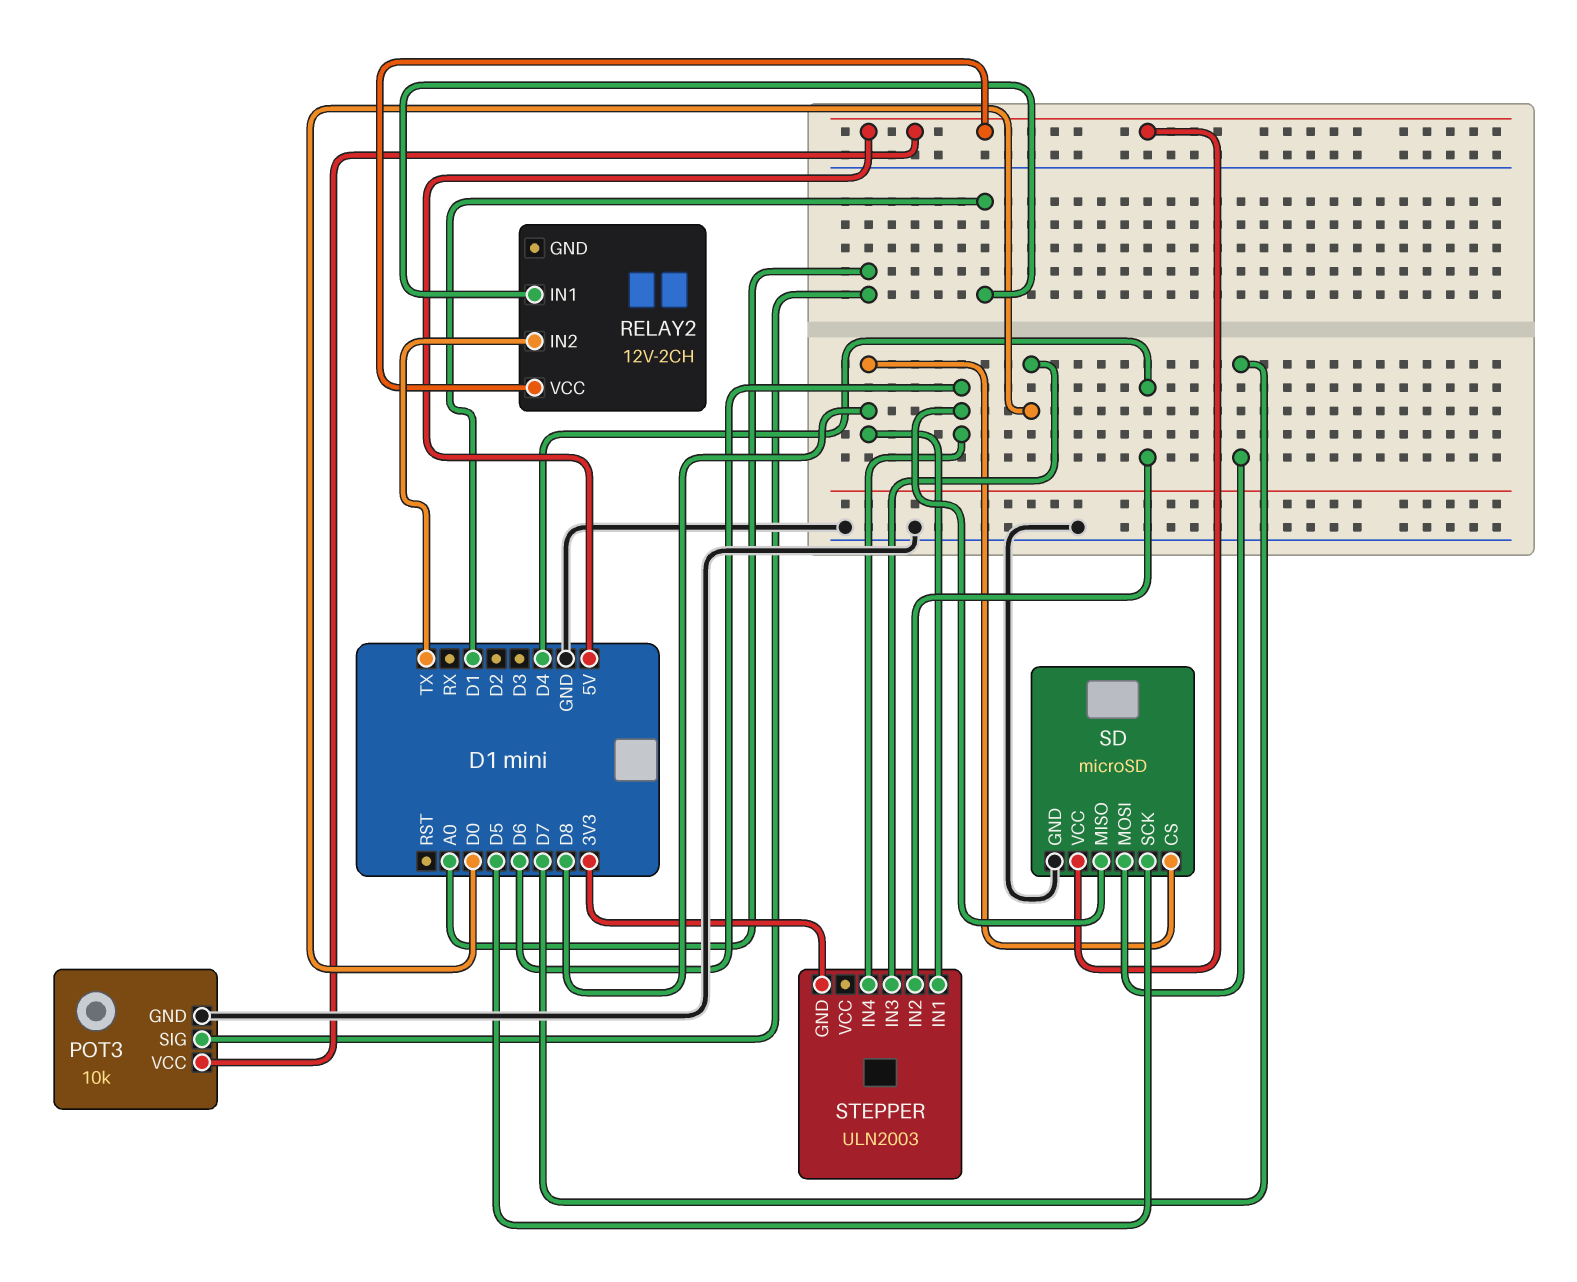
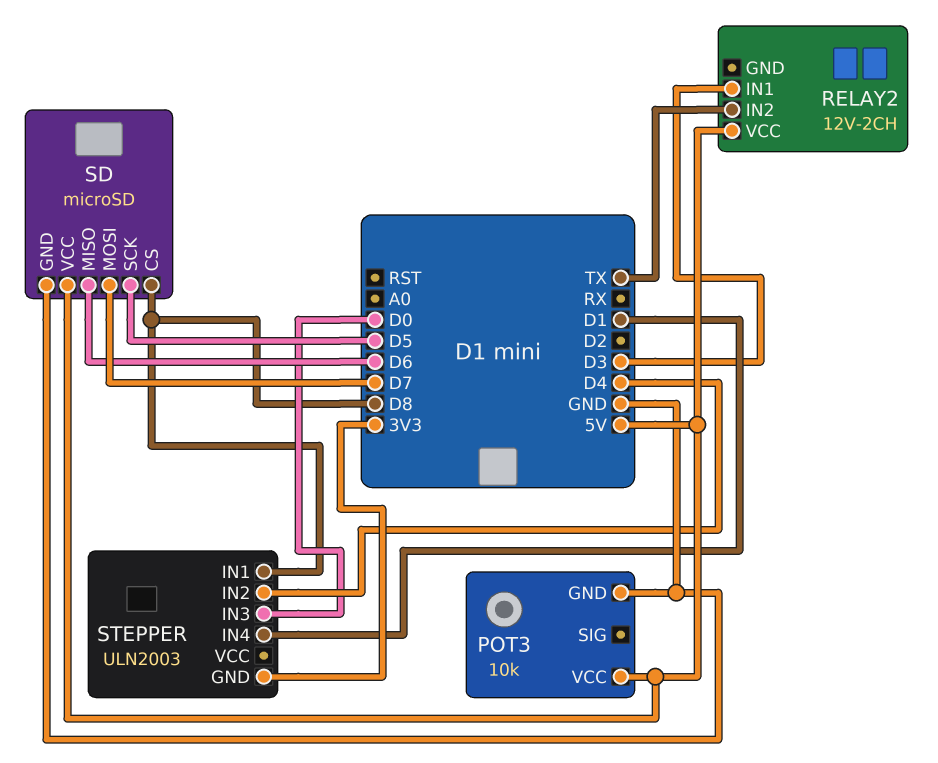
POT3 pin SIG: A0 -> none
RELAY2 pin IN1: D1 -> D3
STEPPER pin IN4: D6 -> D1

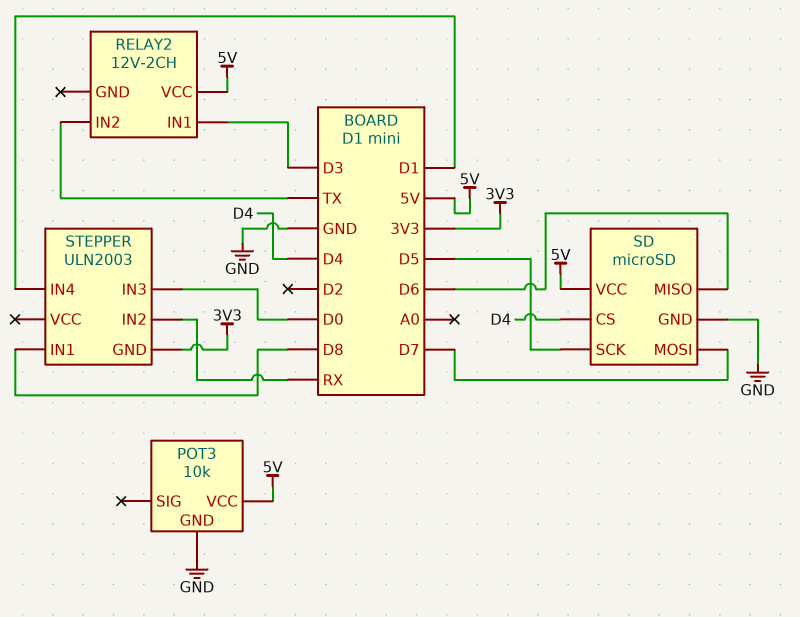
SD pin CS: D8 -> D4
STEPPER pin IN2: D4 -> RX

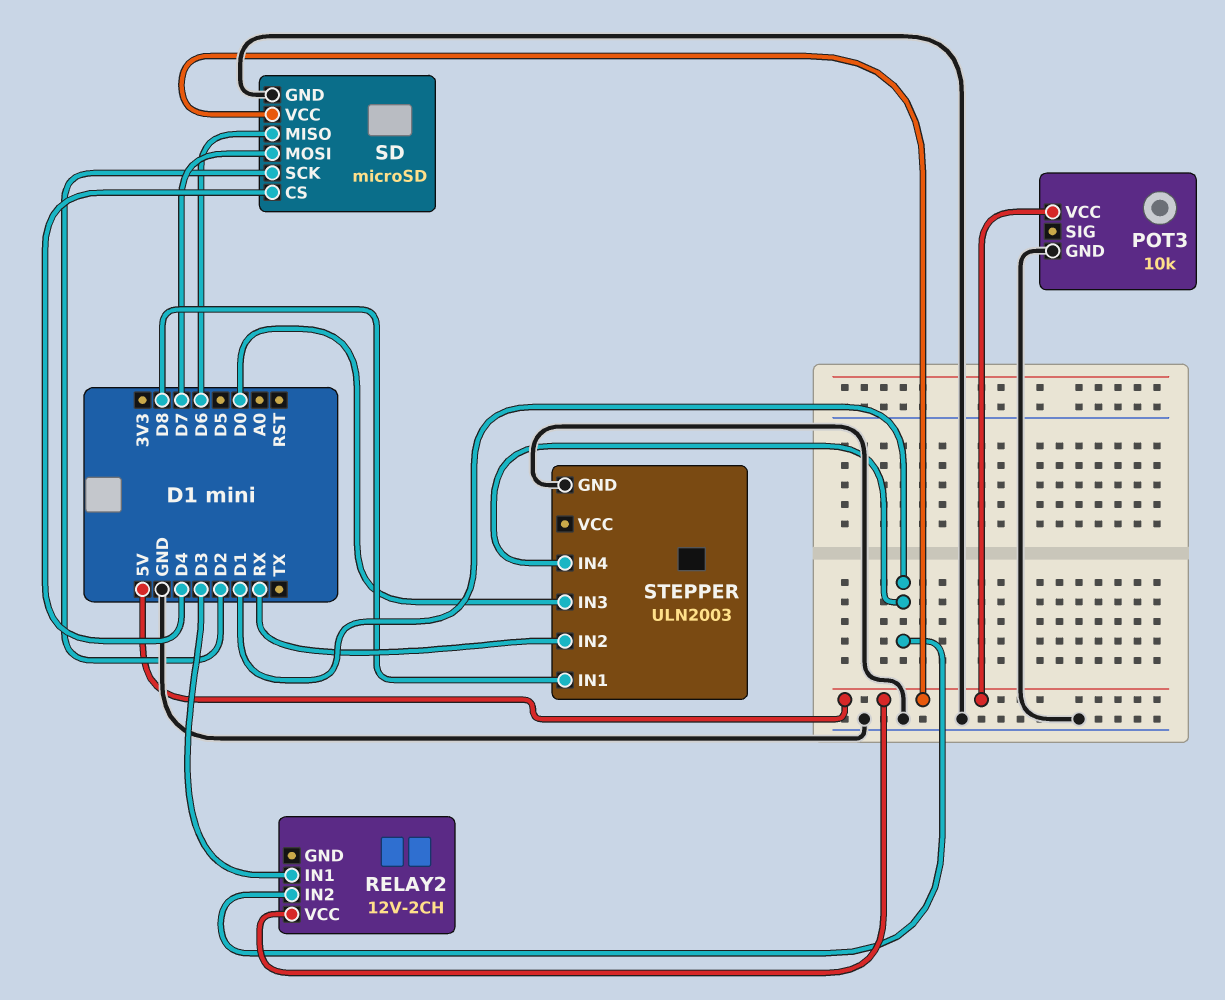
RELAY2 pin IN2: TX -> D1
SD pin SCK: D5 -> D2
STEPPER pin GND: 3V3 -> GND

